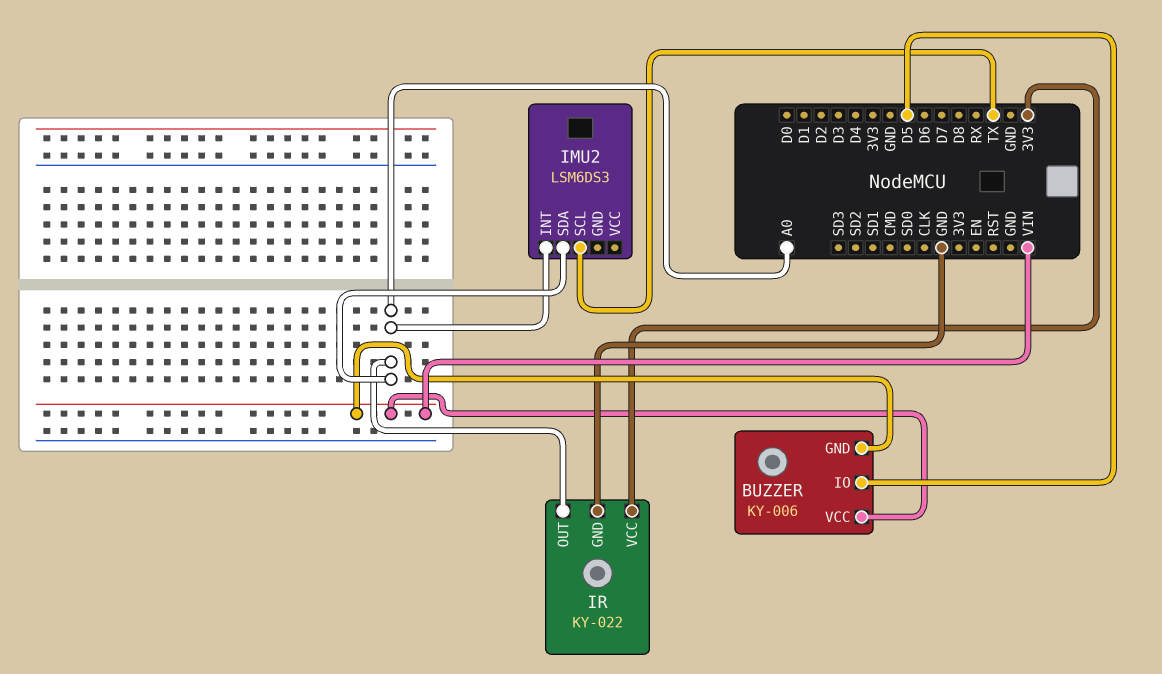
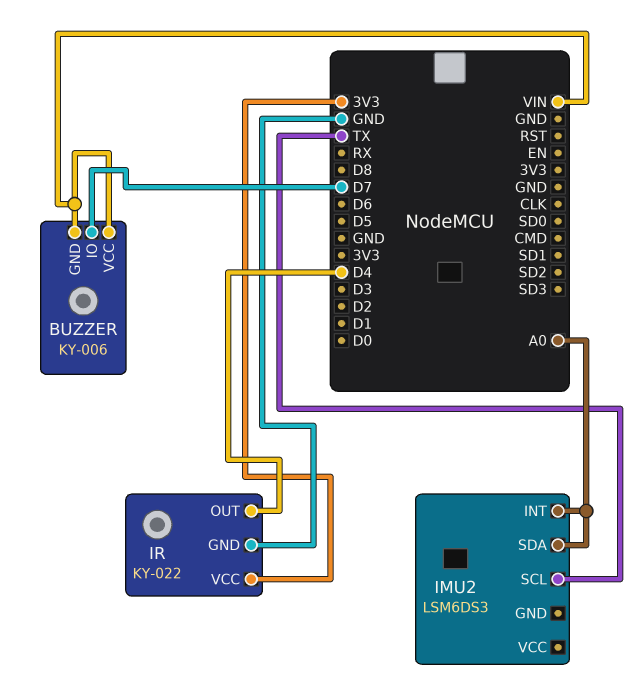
BUZZER pin IO: D5 -> D7
IR pin OUT: A0 -> D4

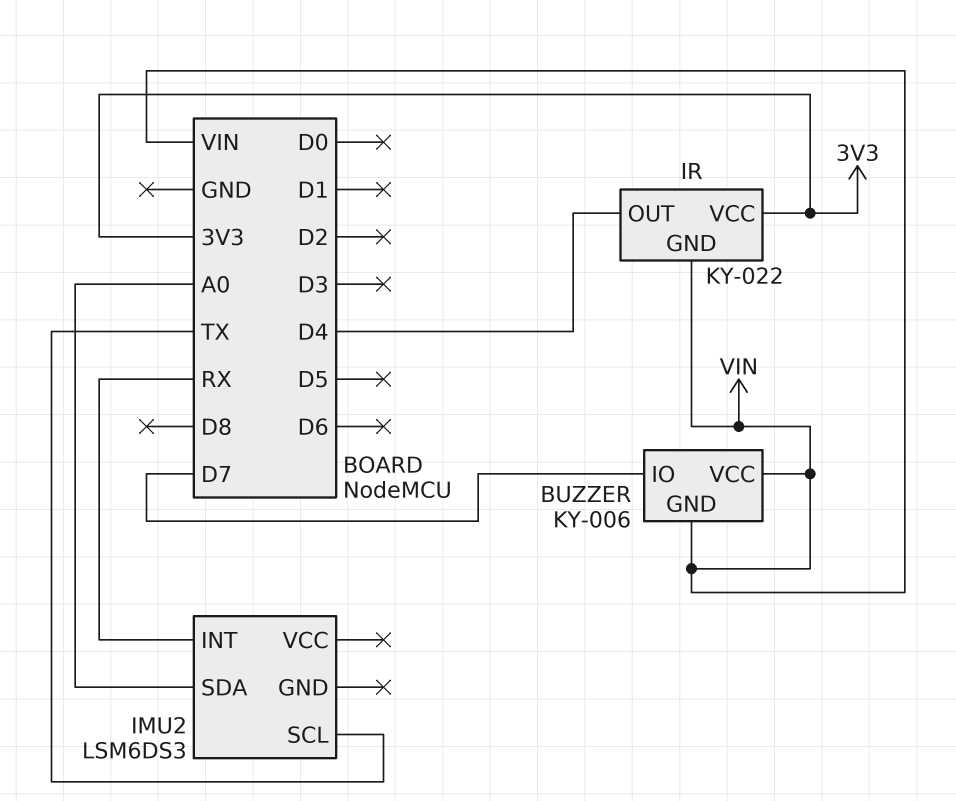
IMU2 pin INT: A0 -> RX
IR pin GND: GND -> VIN

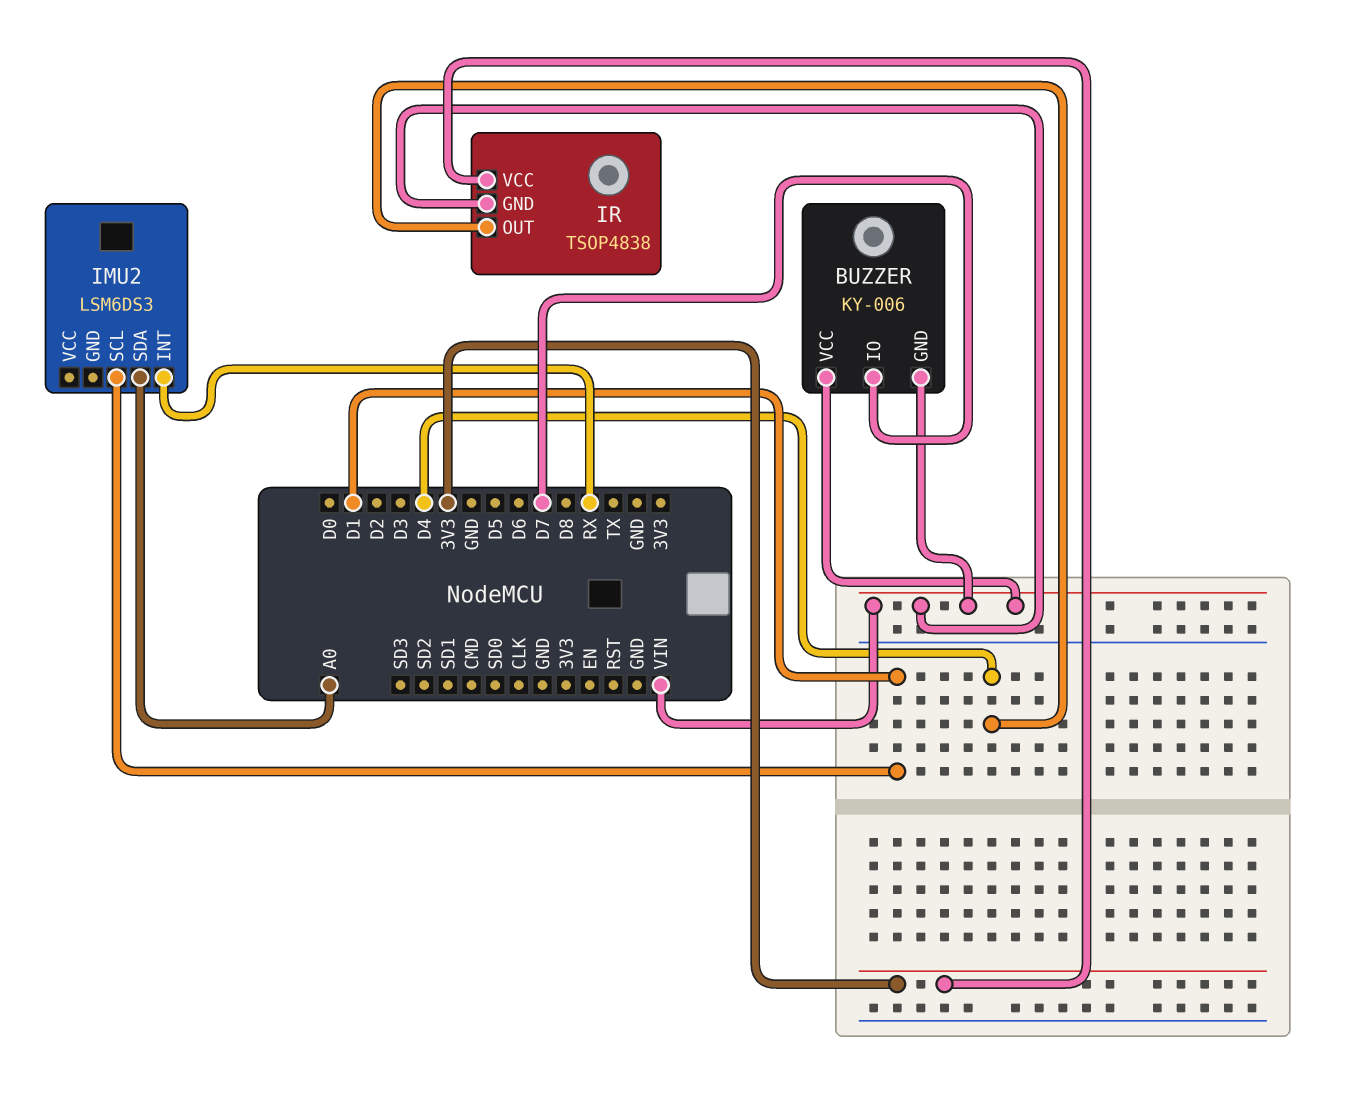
IMU2 pin SCL: TX -> D1
IR: KY-022 -> TSOP4838

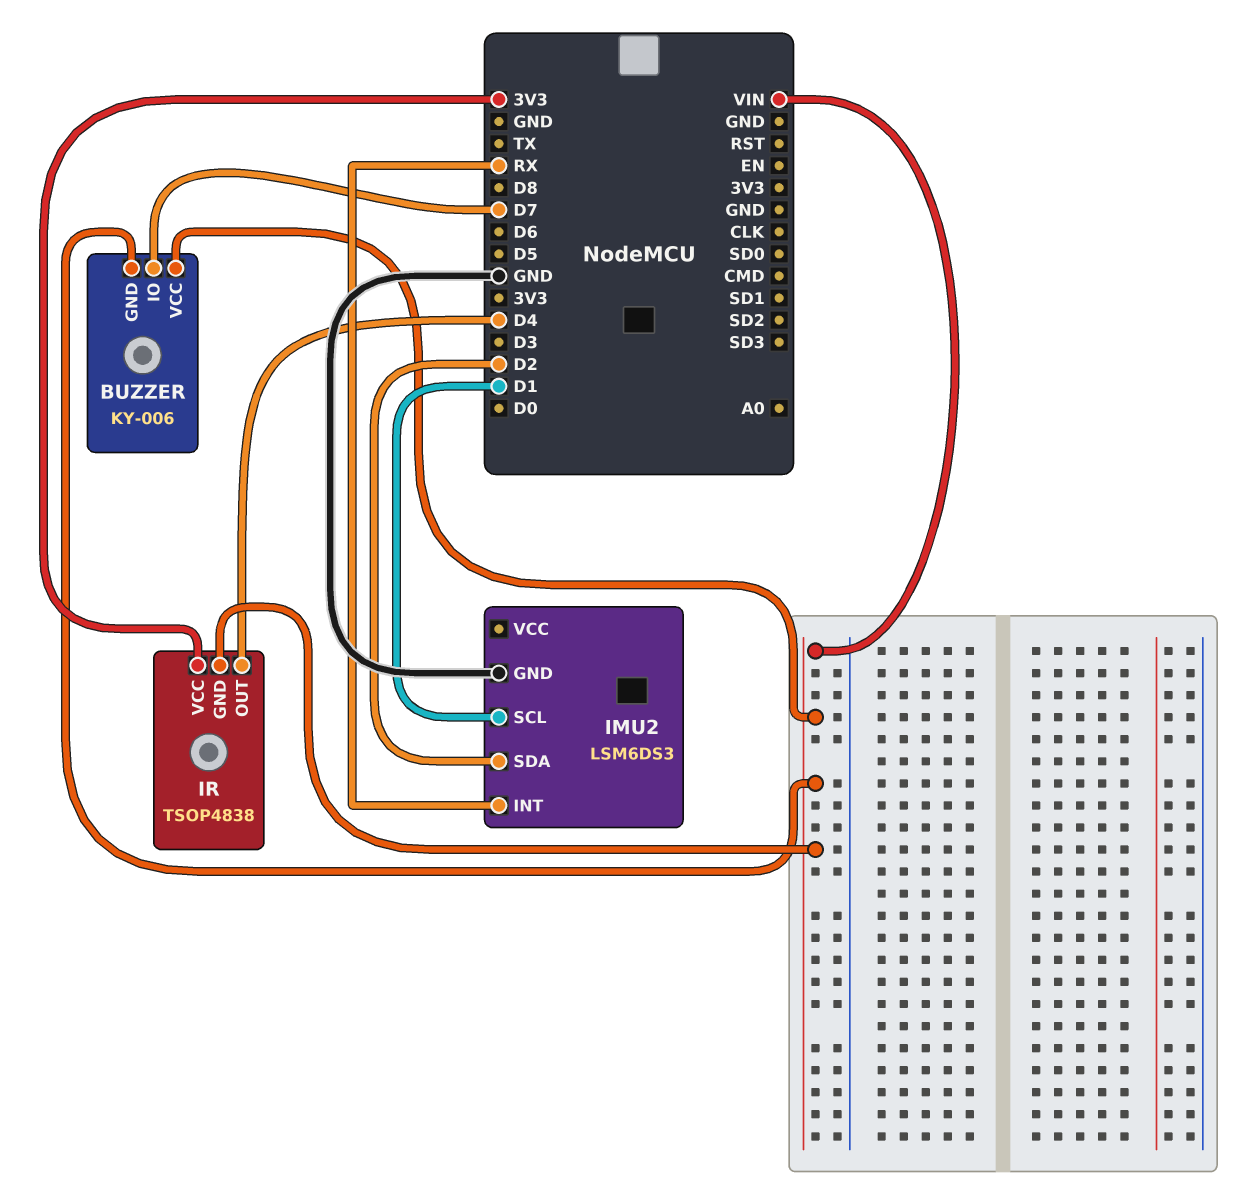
IMU2 pin GND: none -> GND
IMU2 pin SDA: A0 -> D2

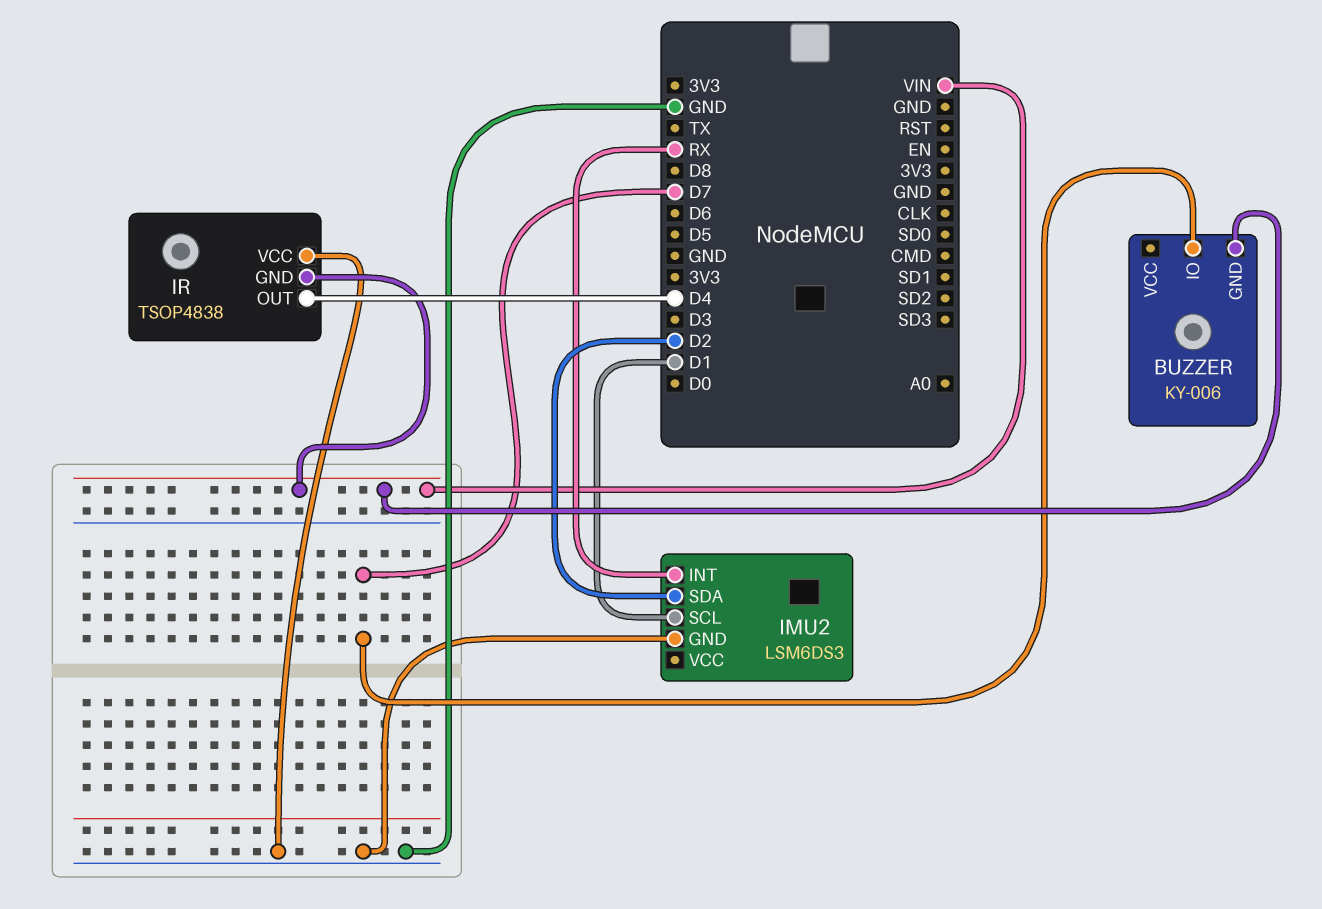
BUZZER pin VCC: VIN -> none
IR pin VCC: 3V3 -> GND

